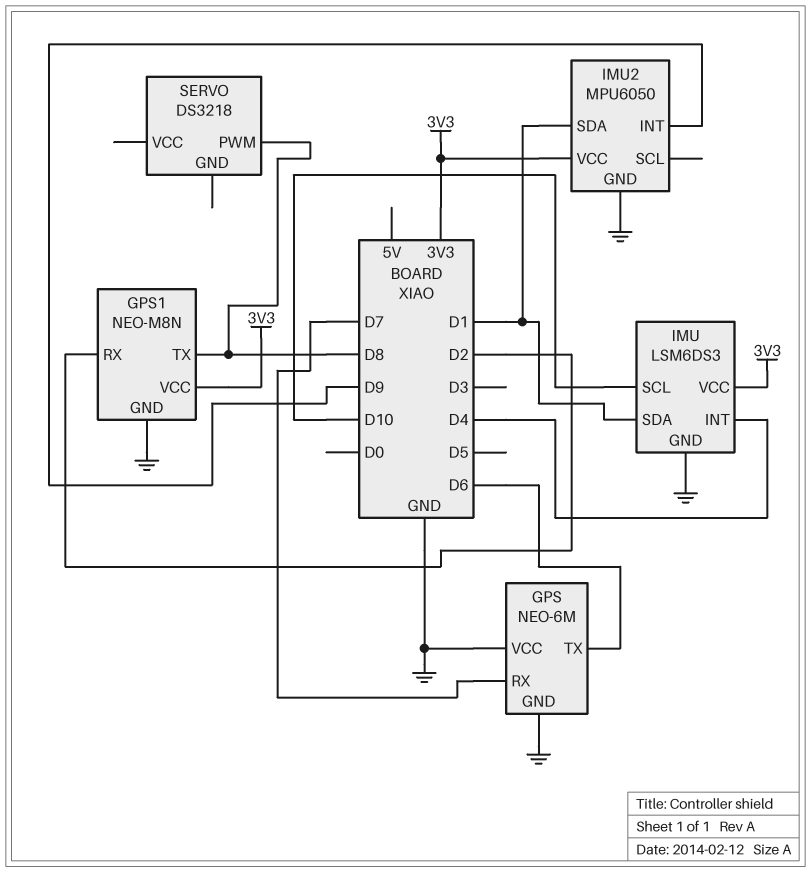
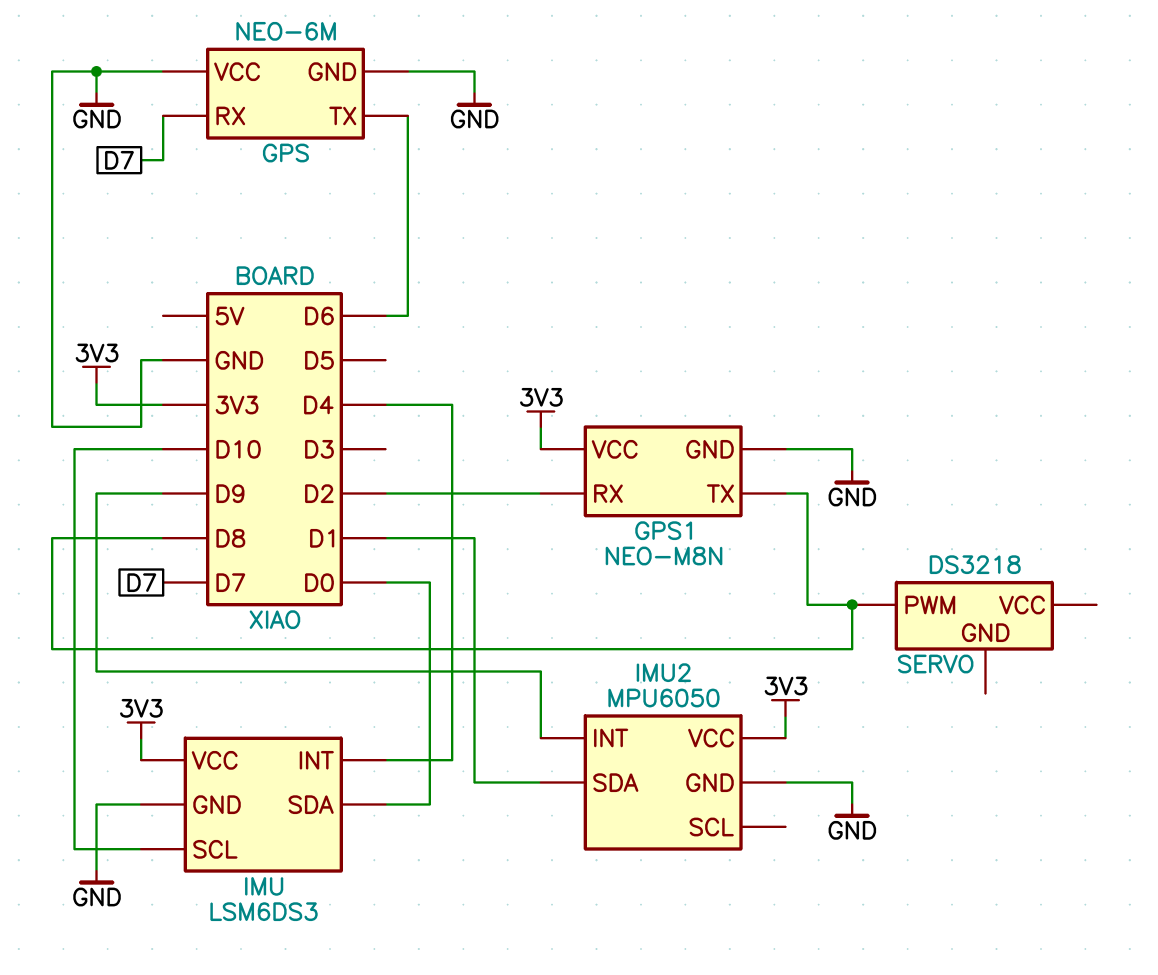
IMU pin SDA: D1 -> D0

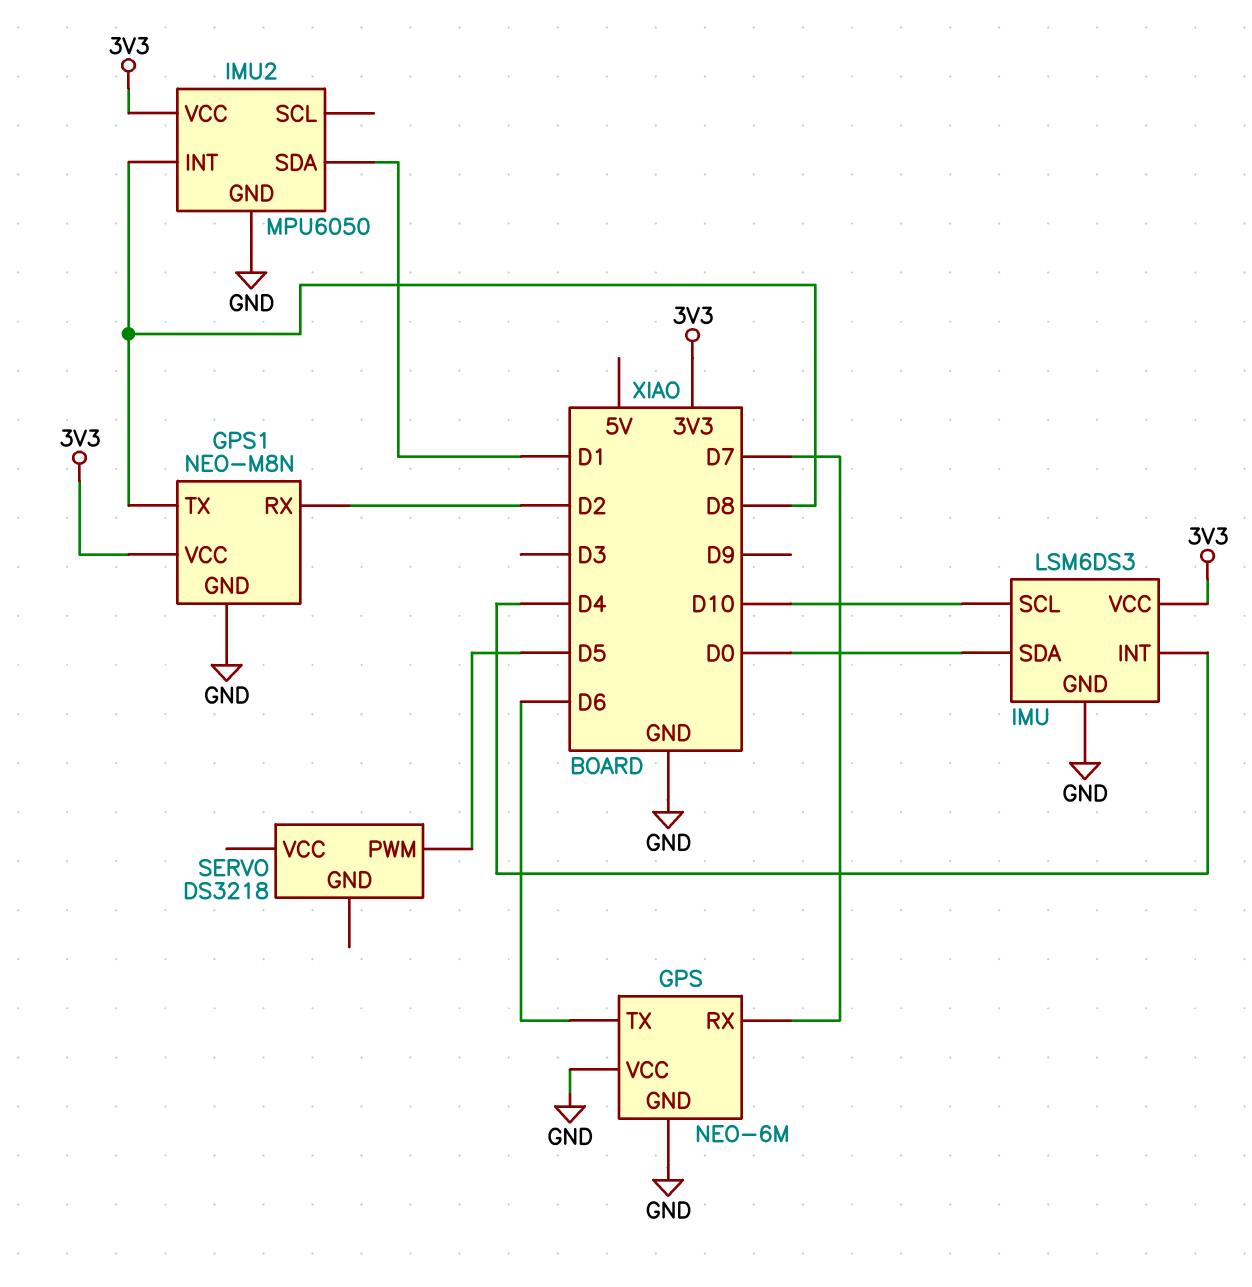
IMU2 pin INT: D9 -> D8
SERVO pin PWM: D8 -> D5

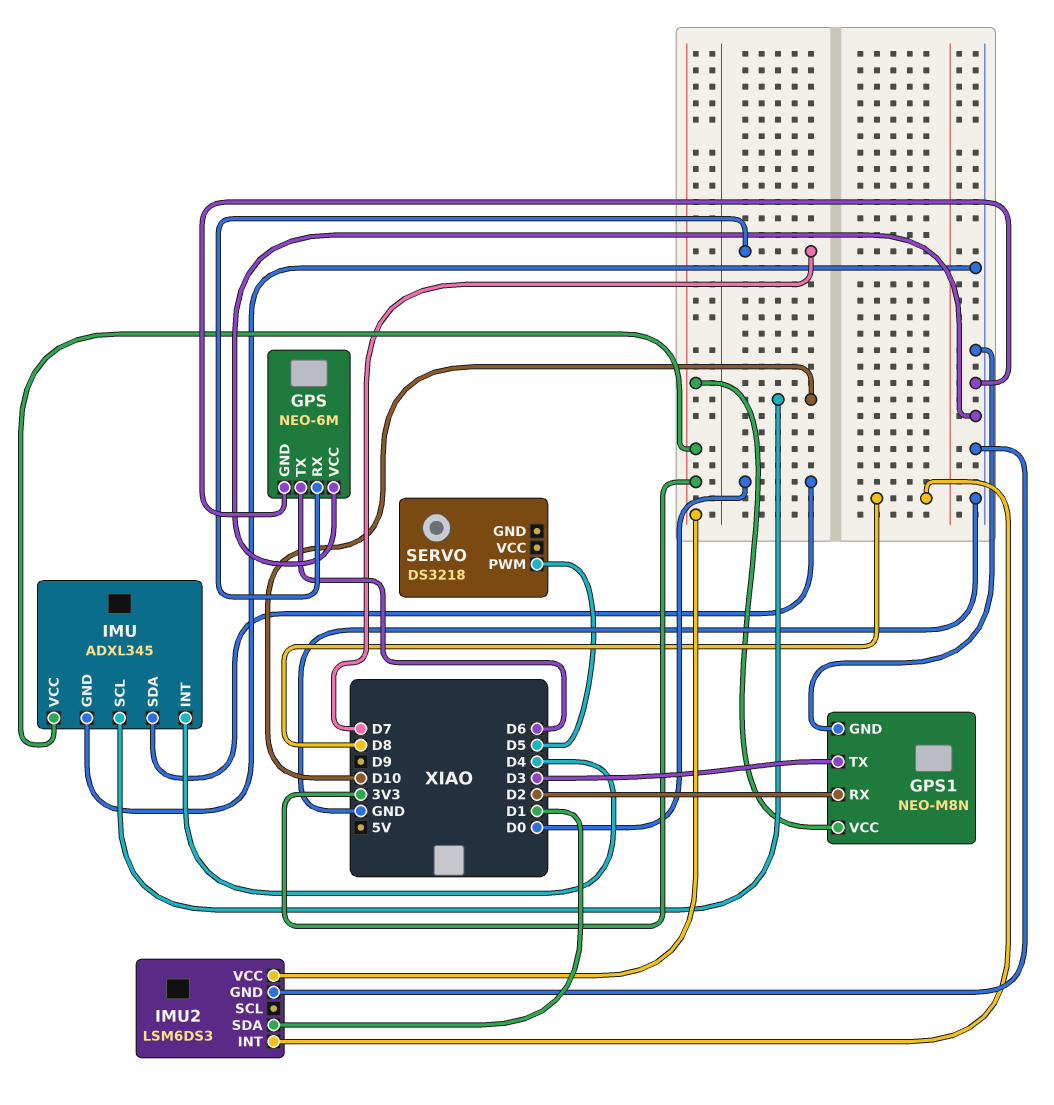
GPS1 pin TX: D8 -> D3
IMU: LSM6DS3 -> ADXL345
IMU2: MPU6050 -> LSM6DS3

